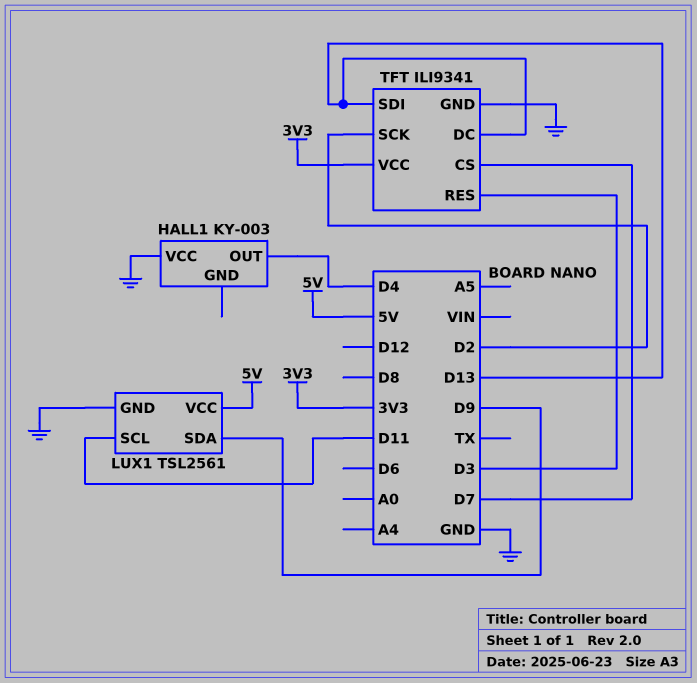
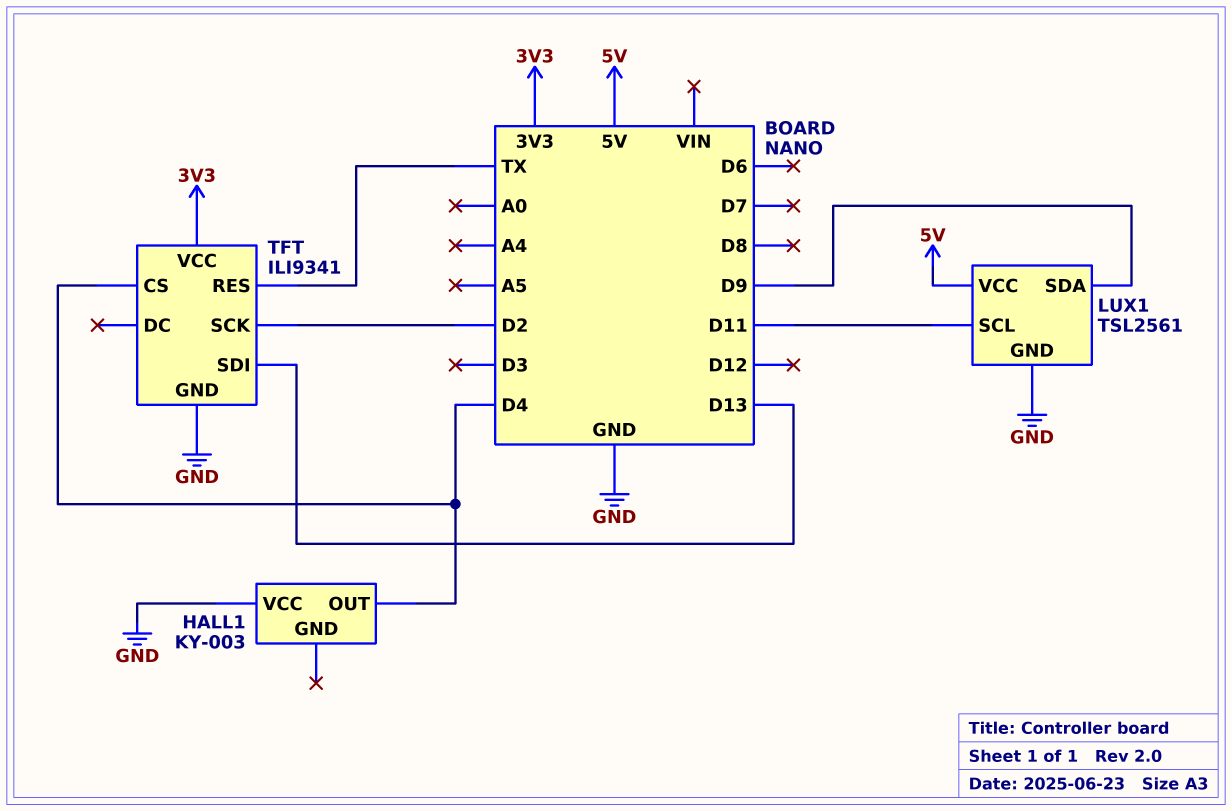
TFT pin CS: D7 -> D4
TFT pin DC: D13 -> none
TFT pin RES: D3 -> TX

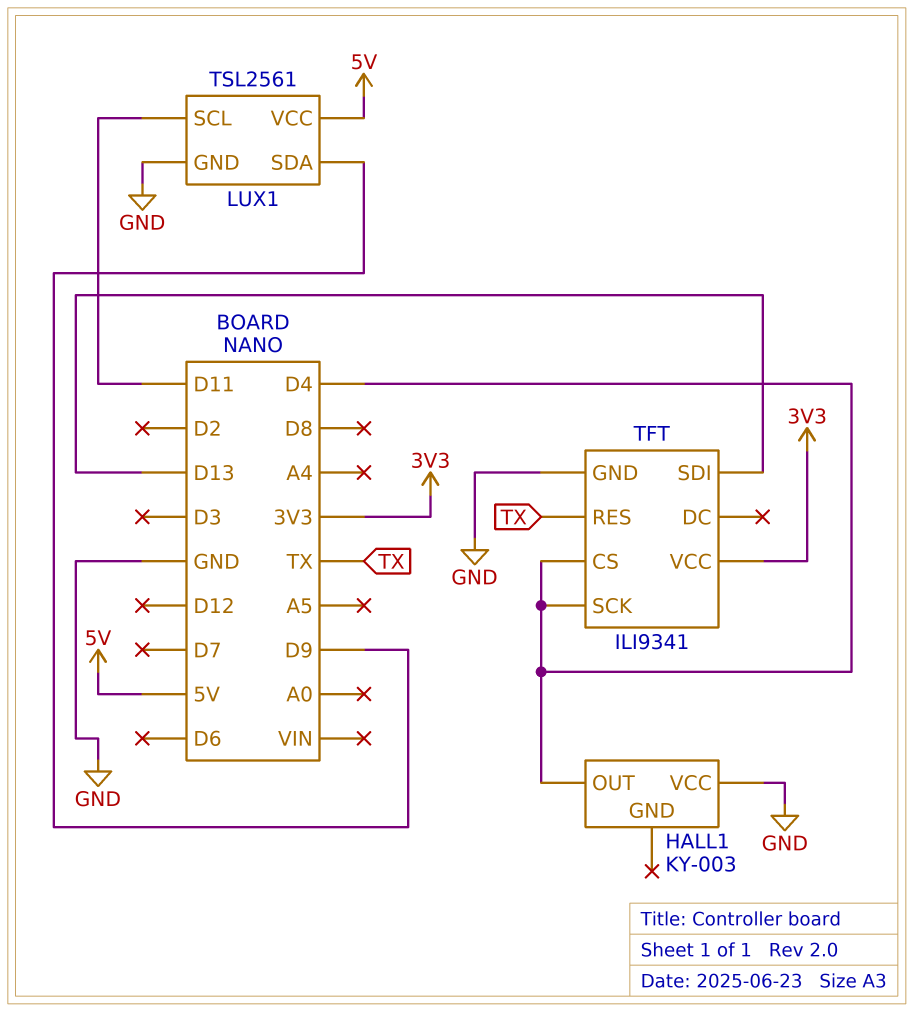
TFT pin SCK: D2 -> D4

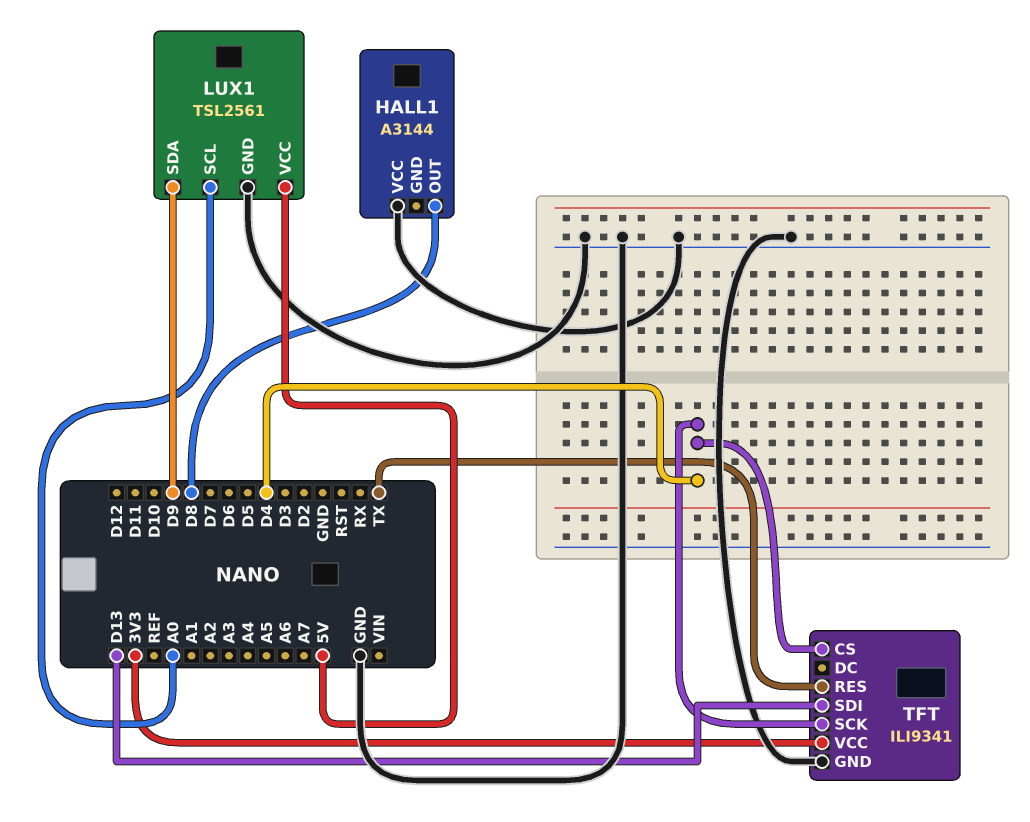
HALL1: KY-003 -> A3144
HALL1 pin OUT: D4 -> D8
LUX1 pin SCL: D11 -> A0

